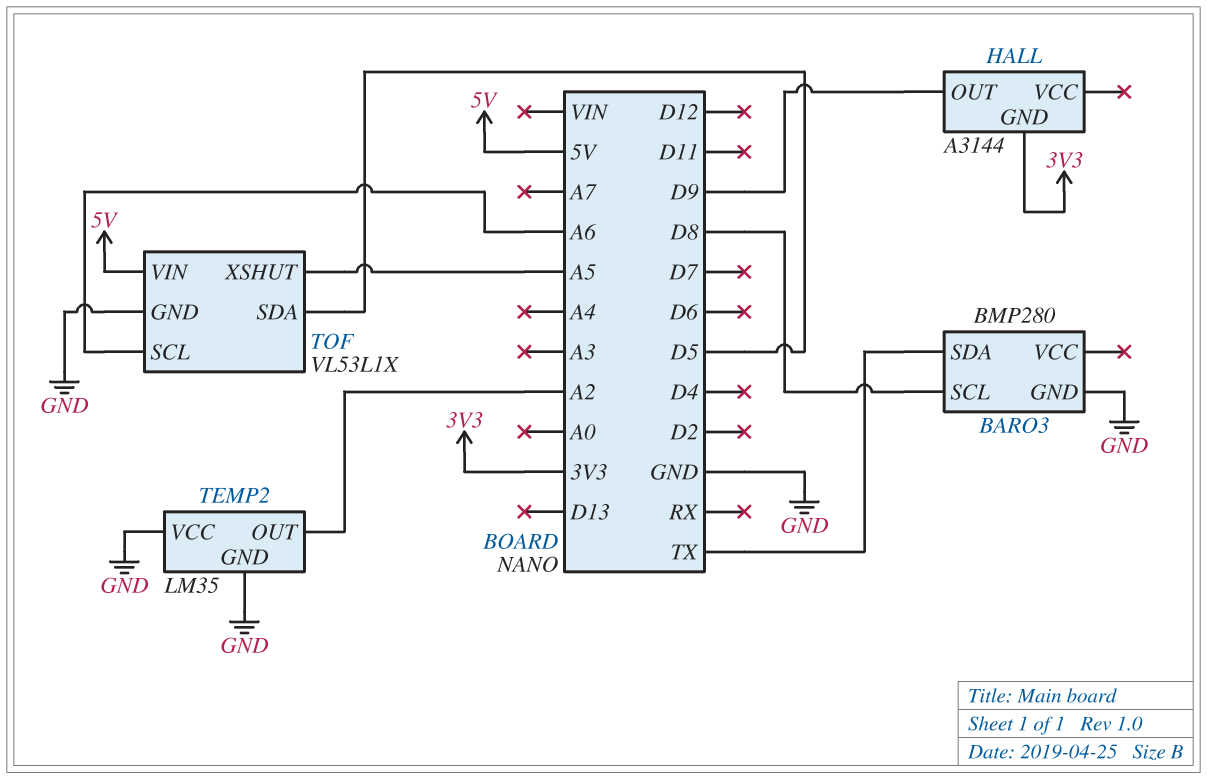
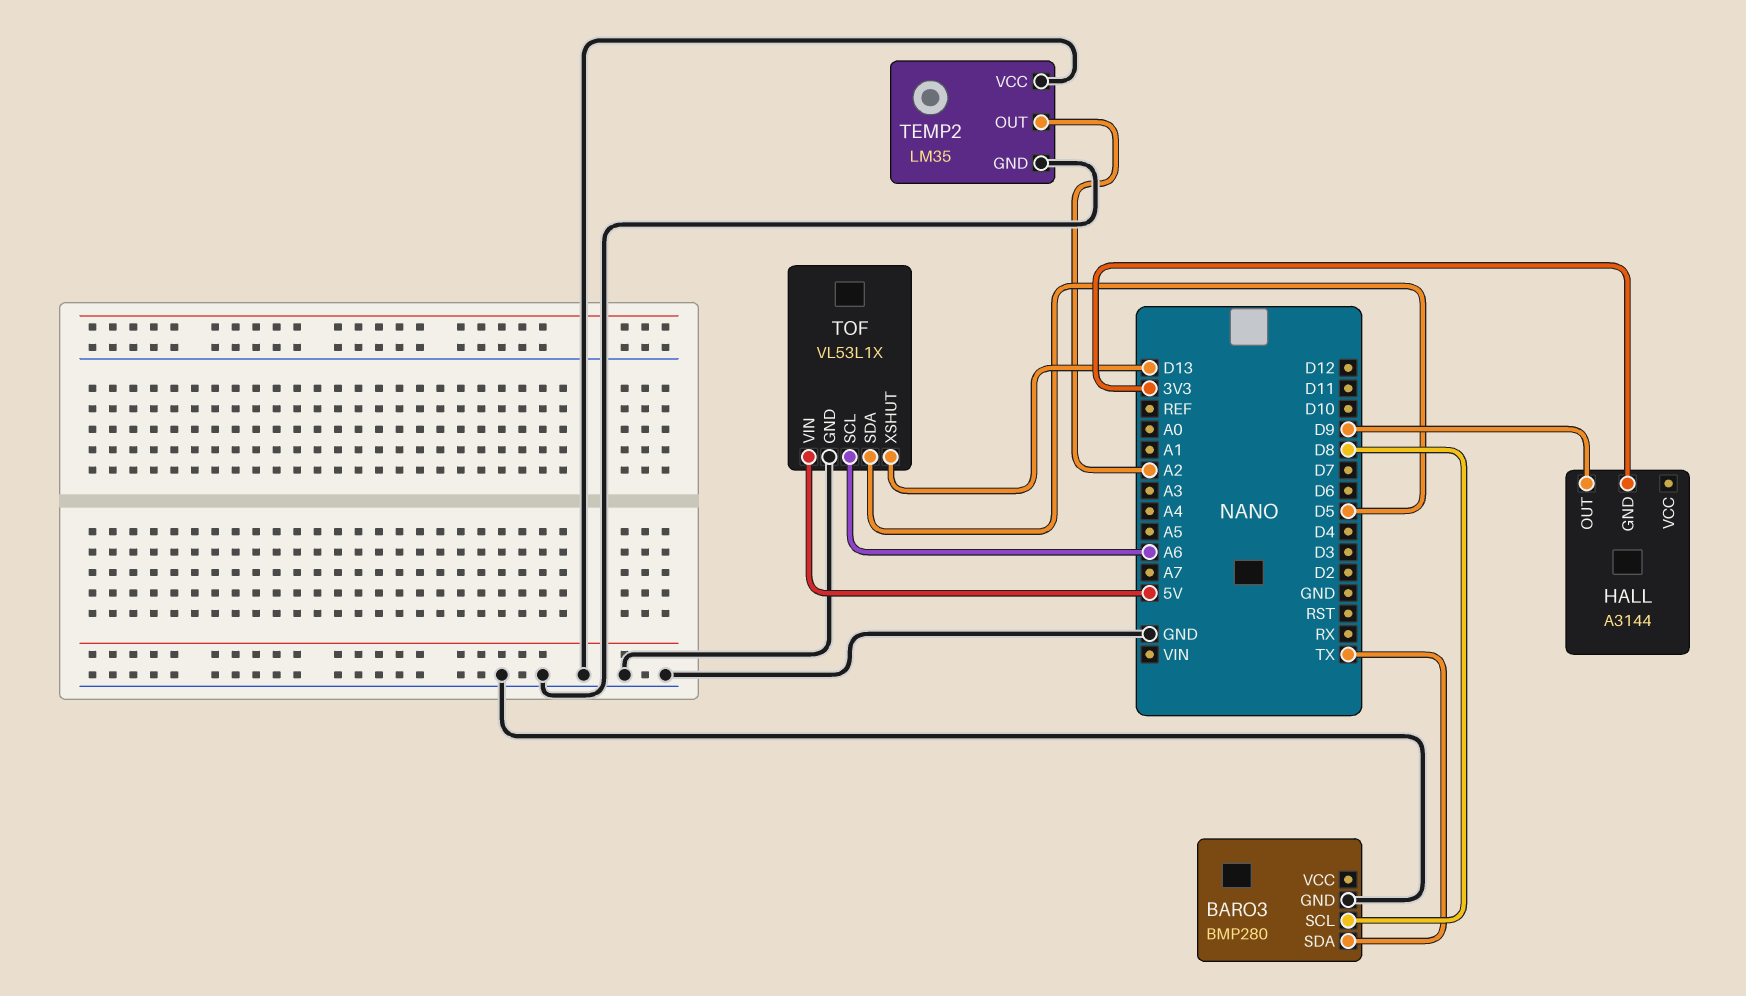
TOF pin XSHUT: A5 -> D13

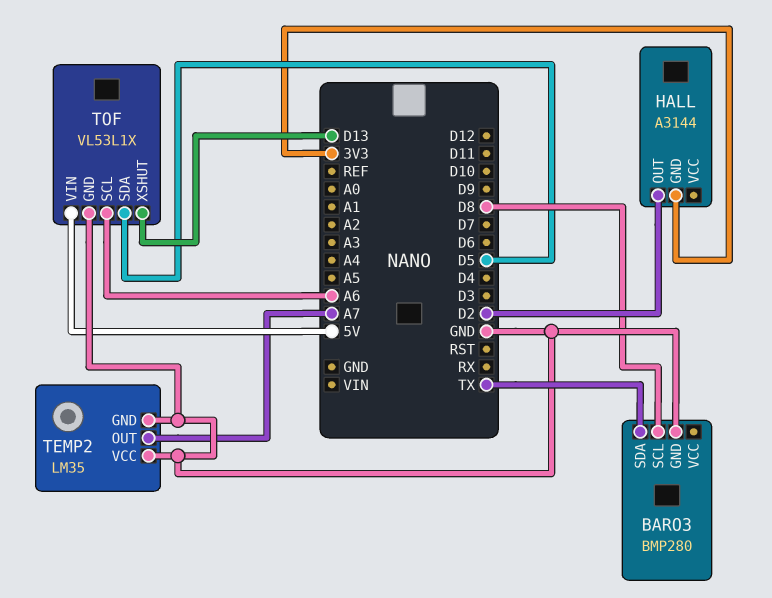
HALL pin OUT: D9 -> D2
TEMP2 pin OUT: A2 -> A7

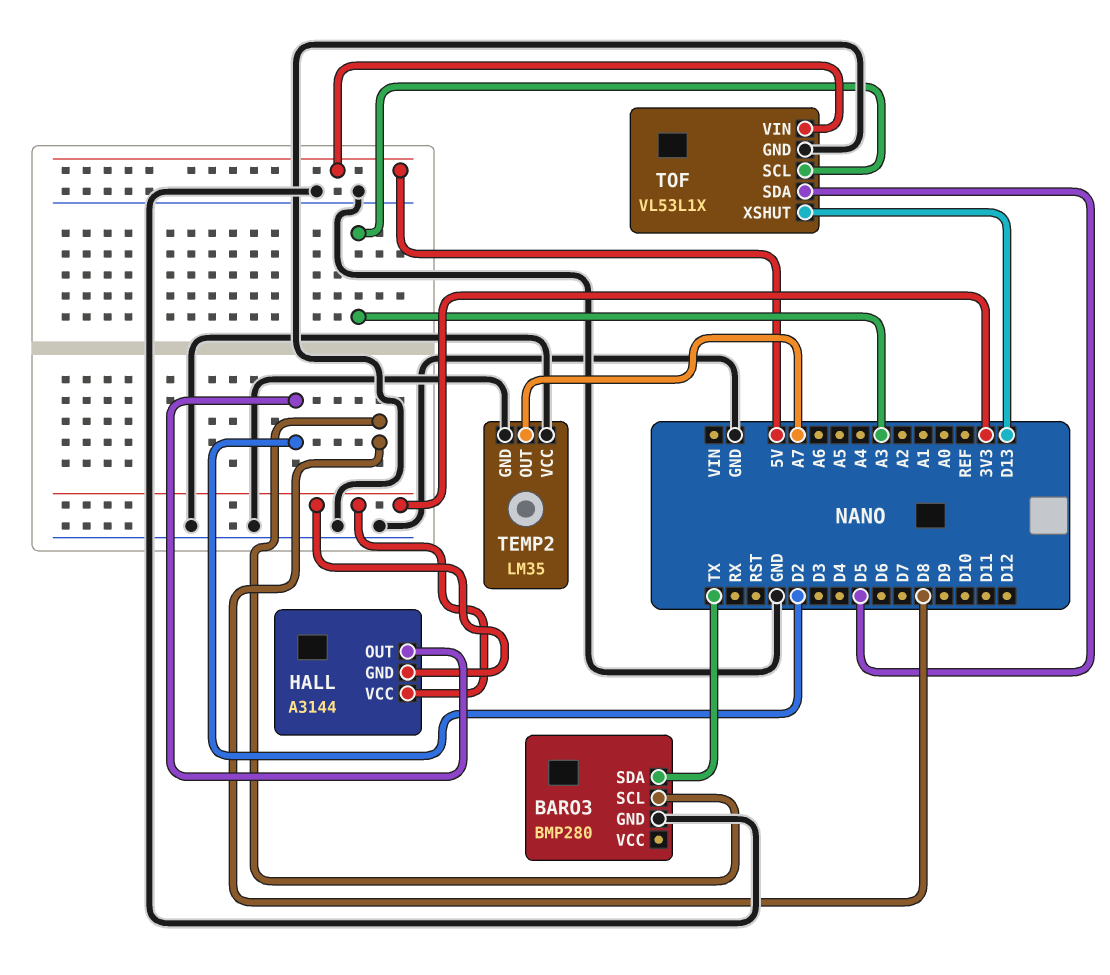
HALL pin VCC: none -> 3V3
TOF pin SCL: A6 -> A3

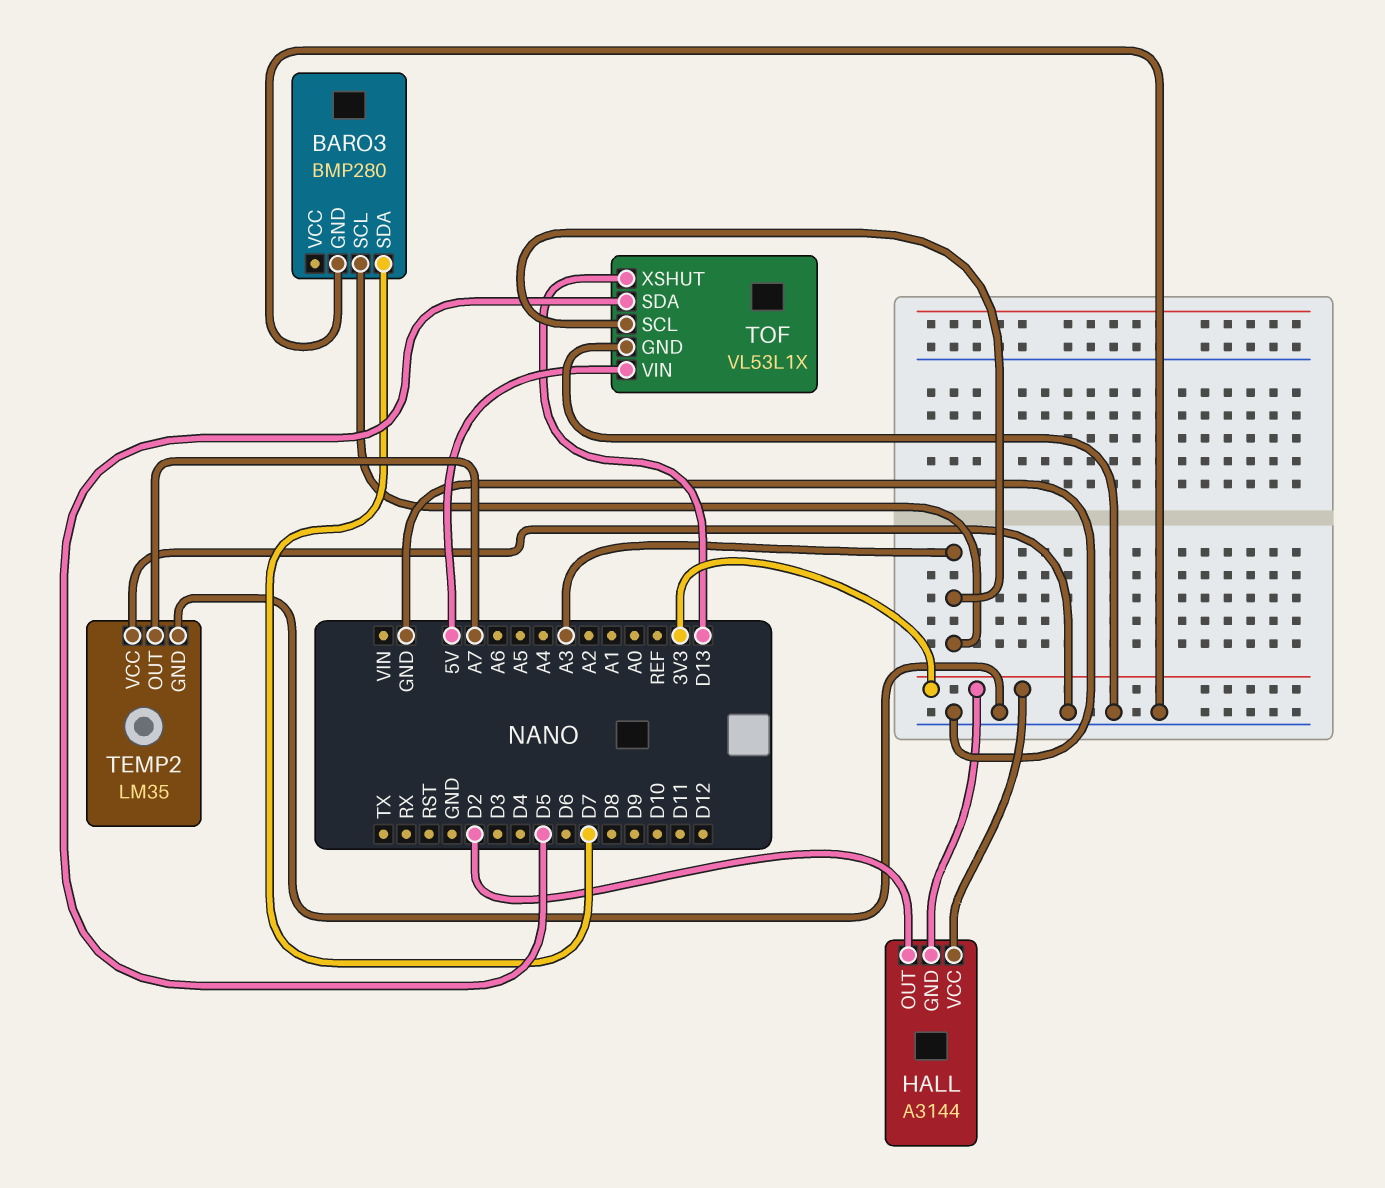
BARO3 pin SCL: D8 -> A3
BARO3 pin SDA: TX -> D7

